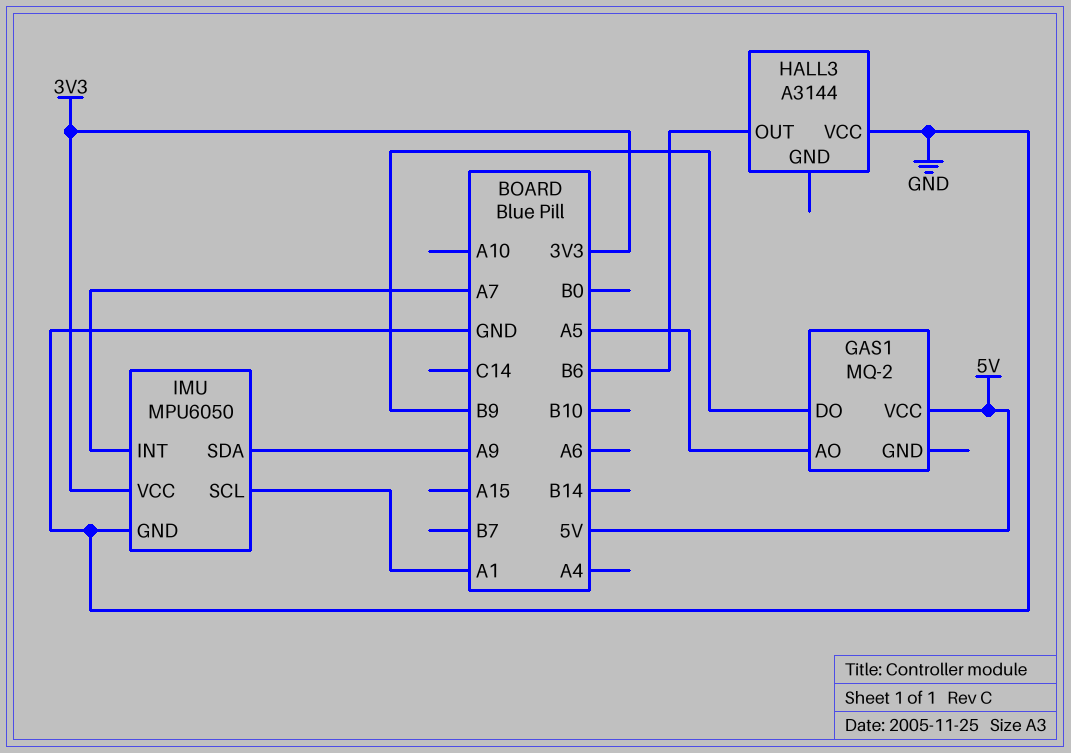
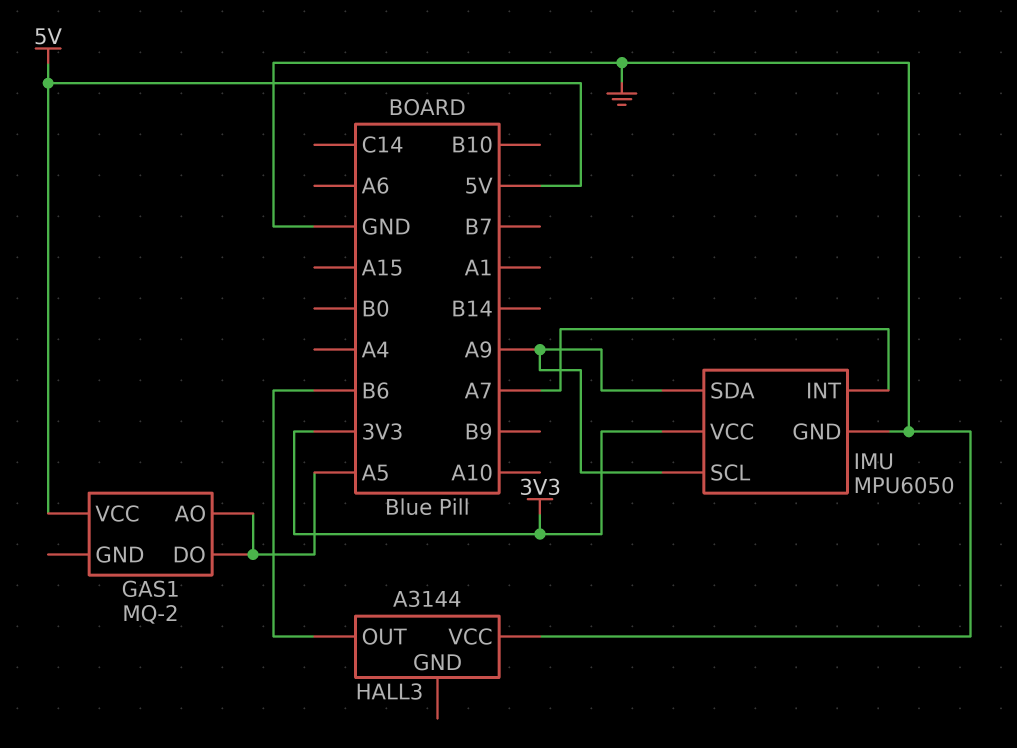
GAS1 pin DO: B9 -> A5
IMU pin SCL: A1 -> A9

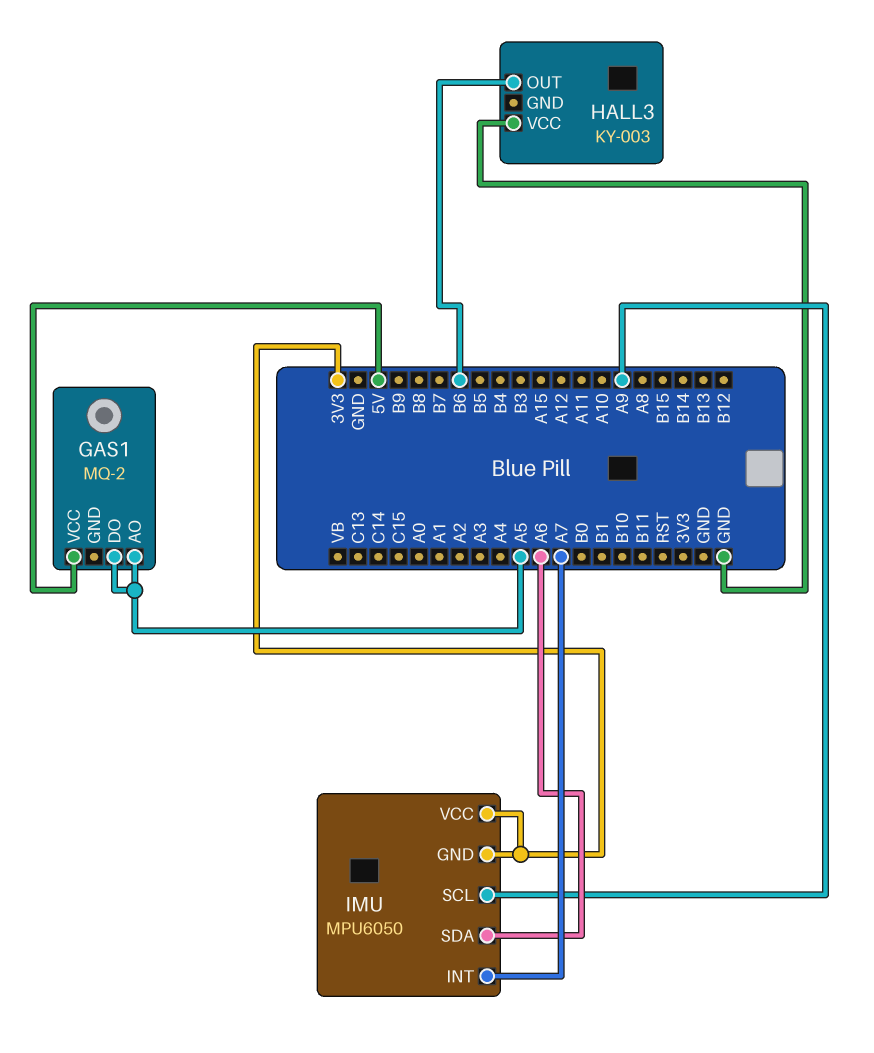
HALL3: A3144 -> KY-003
IMU pin GND: GND -> 3V3
IMU pin SDA: A9 -> A6

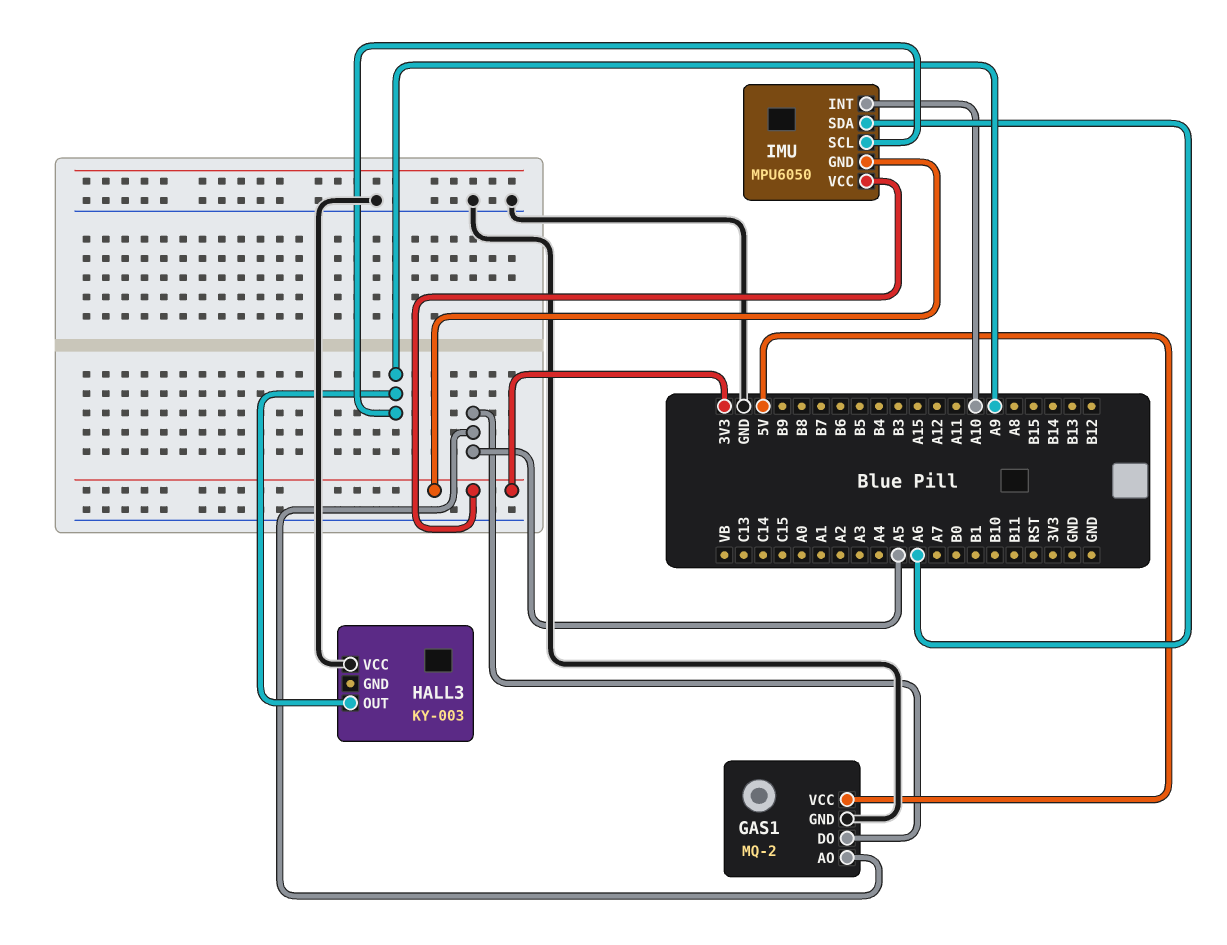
GAS1 pin GND: none -> GND
HALL3 pin OUT: B6 -> A9
IMU pin INT: A7 -> A10

